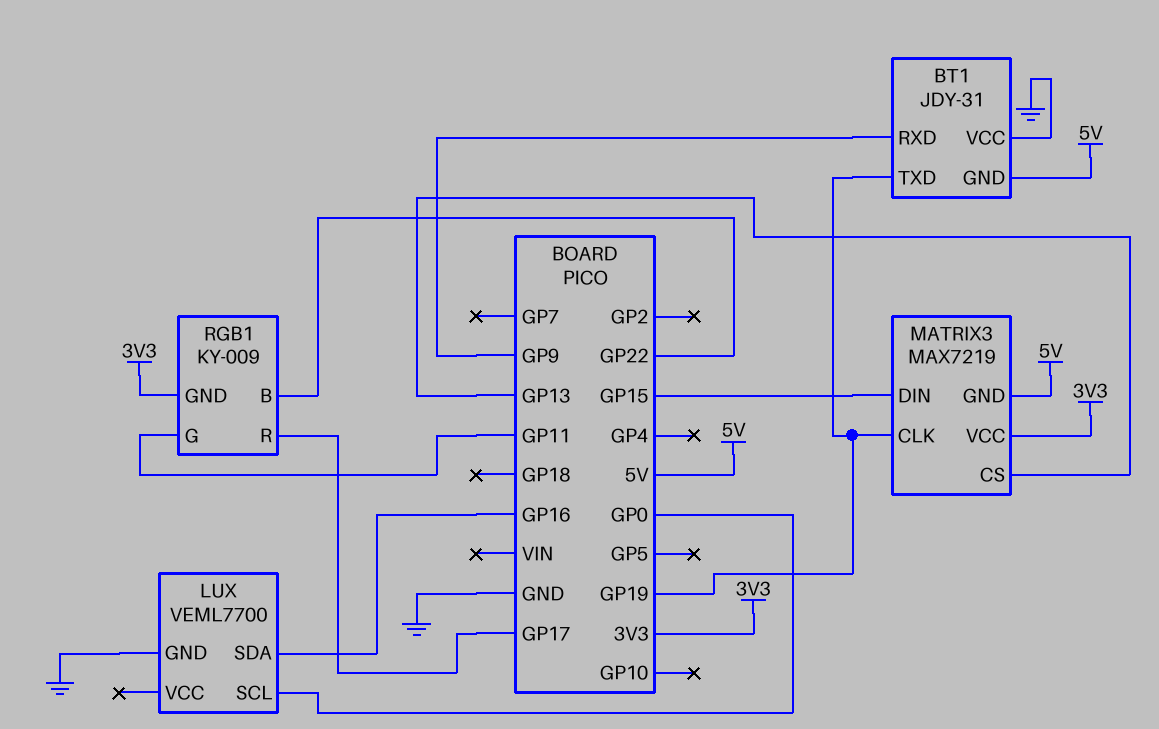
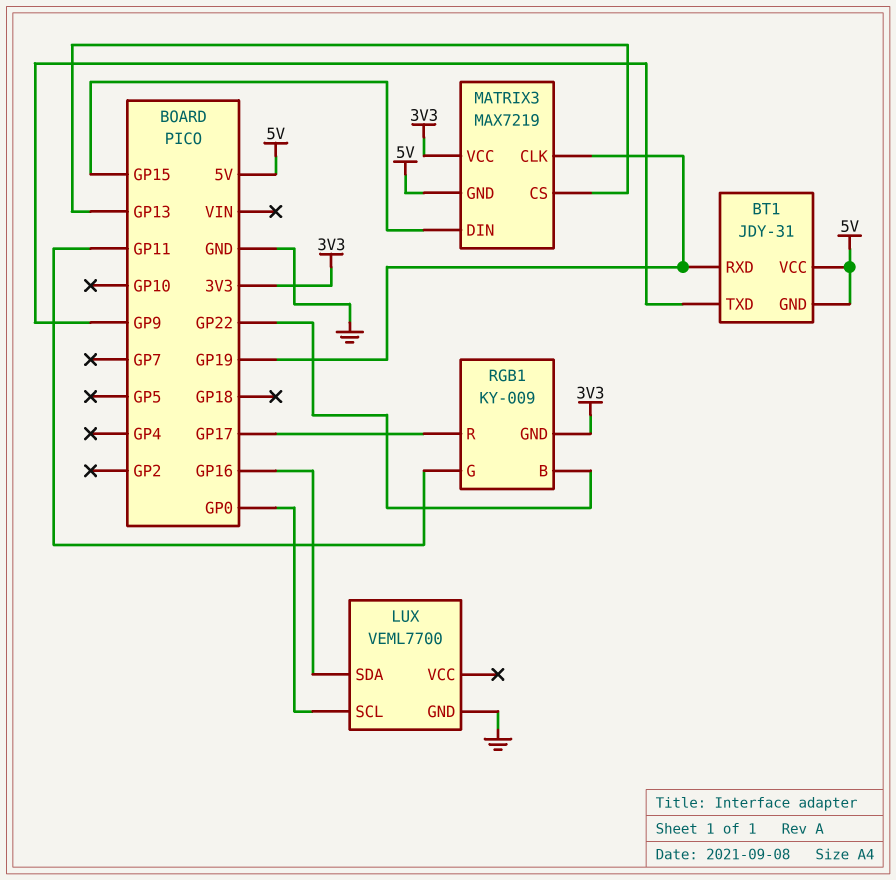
BT1 pin RXD: GP9 -> GP19
BT1 pin TXD: GP19 -> GP9
BT1 pin VCC: GND -> 5V

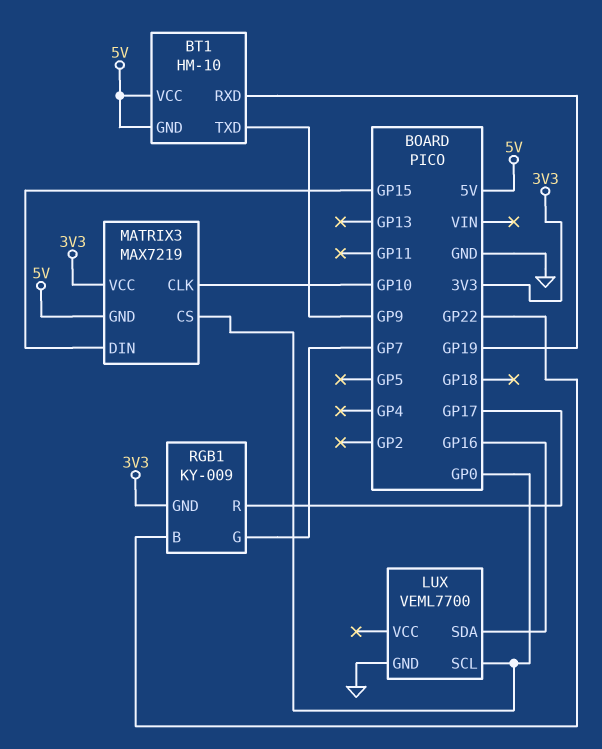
BT1: JDY-31 -> HM-10
MATRIX3 pin CLK: GP19 -> GP10
MATRIX3 pin CS: GP13 -> GP0
RGB1 pin G: GP11 -> GP7

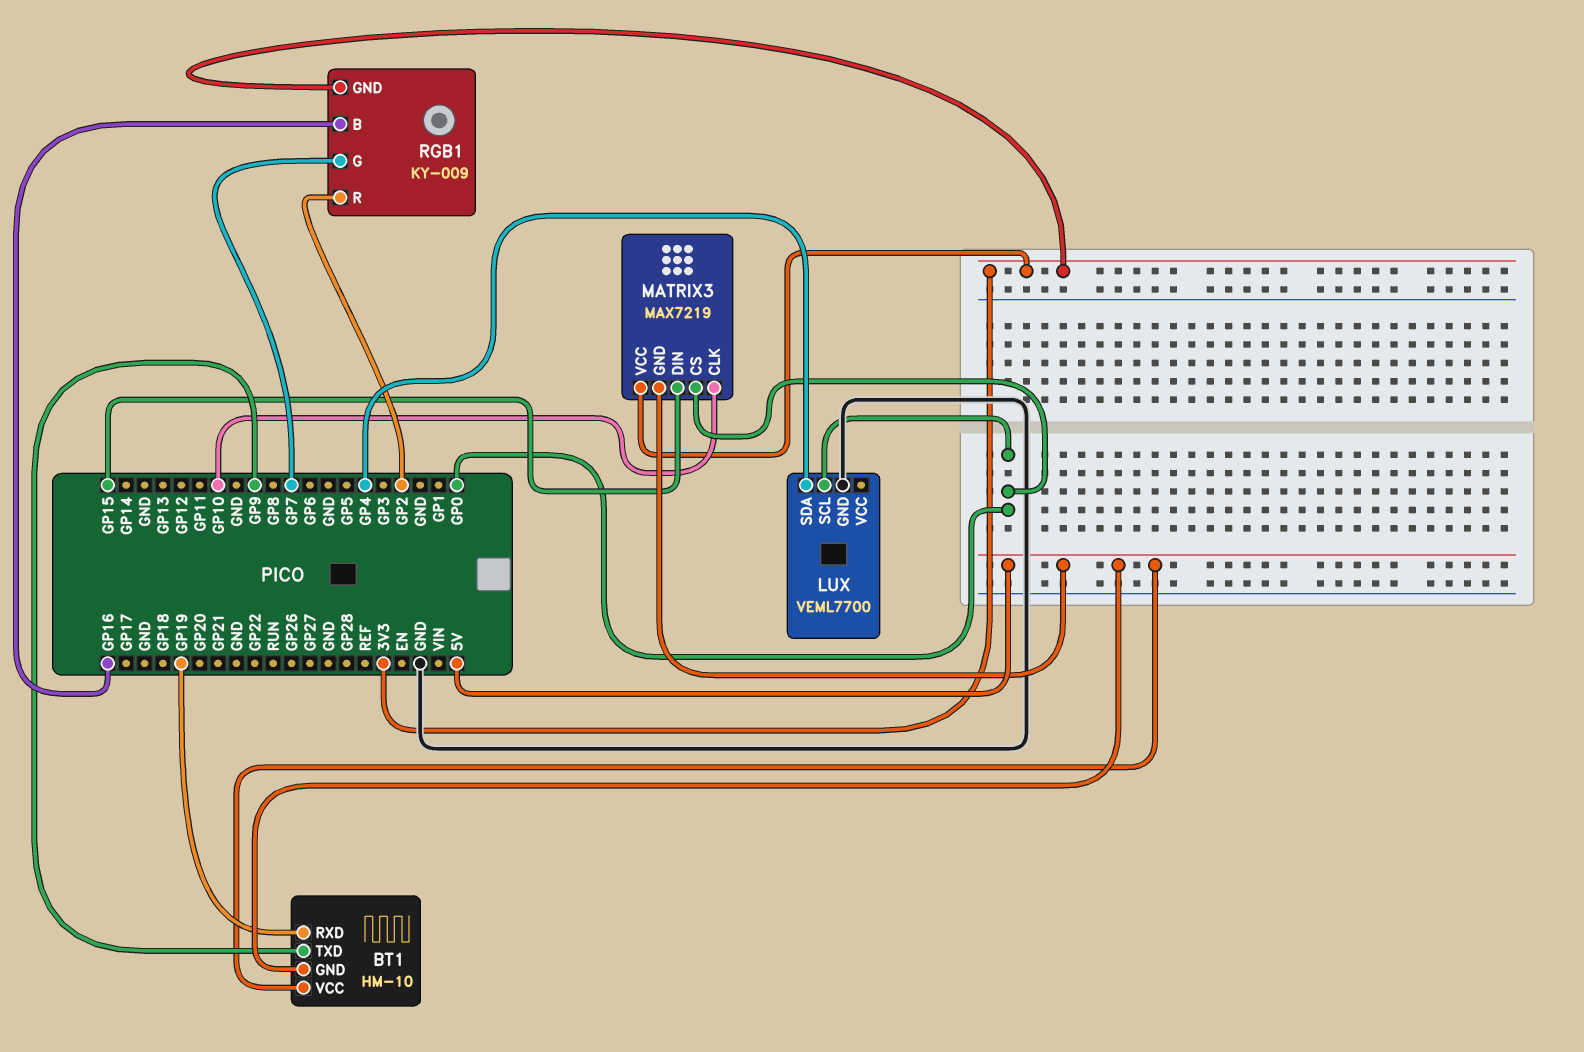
LUX pin SDA: GP16 -> GP4
RGB1 pin B: GP22 -> GP16
RGB1 pin R: GP17 -> GP2

